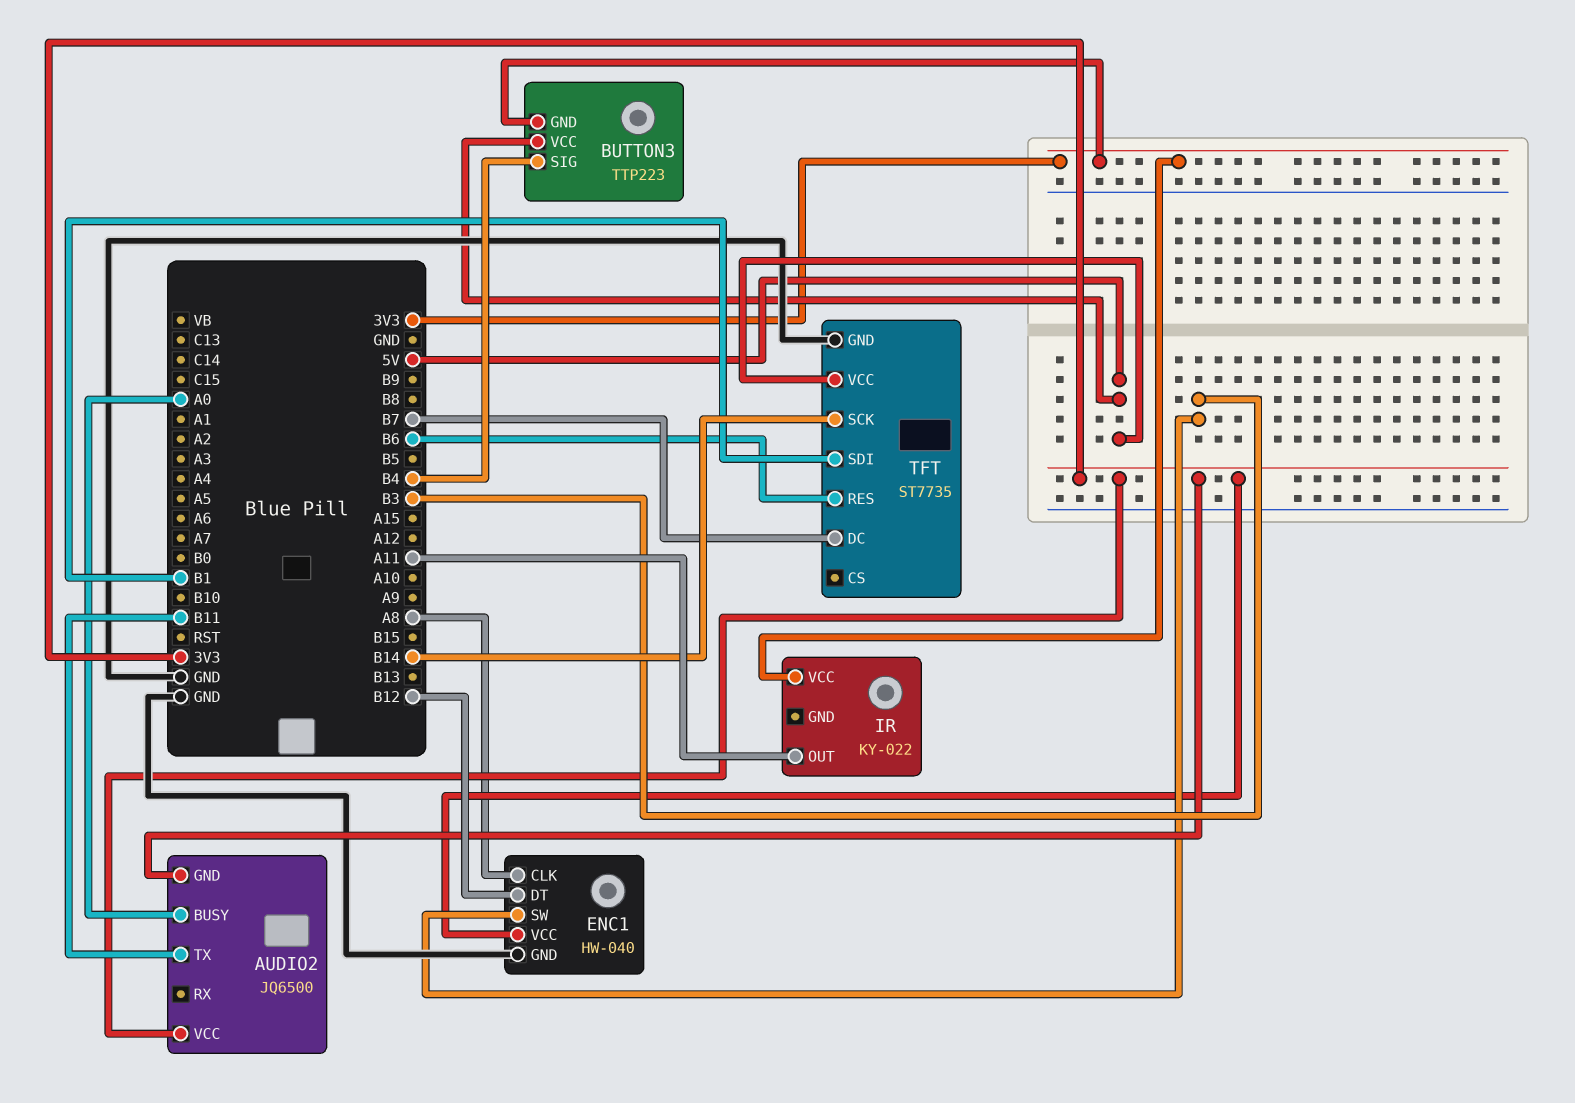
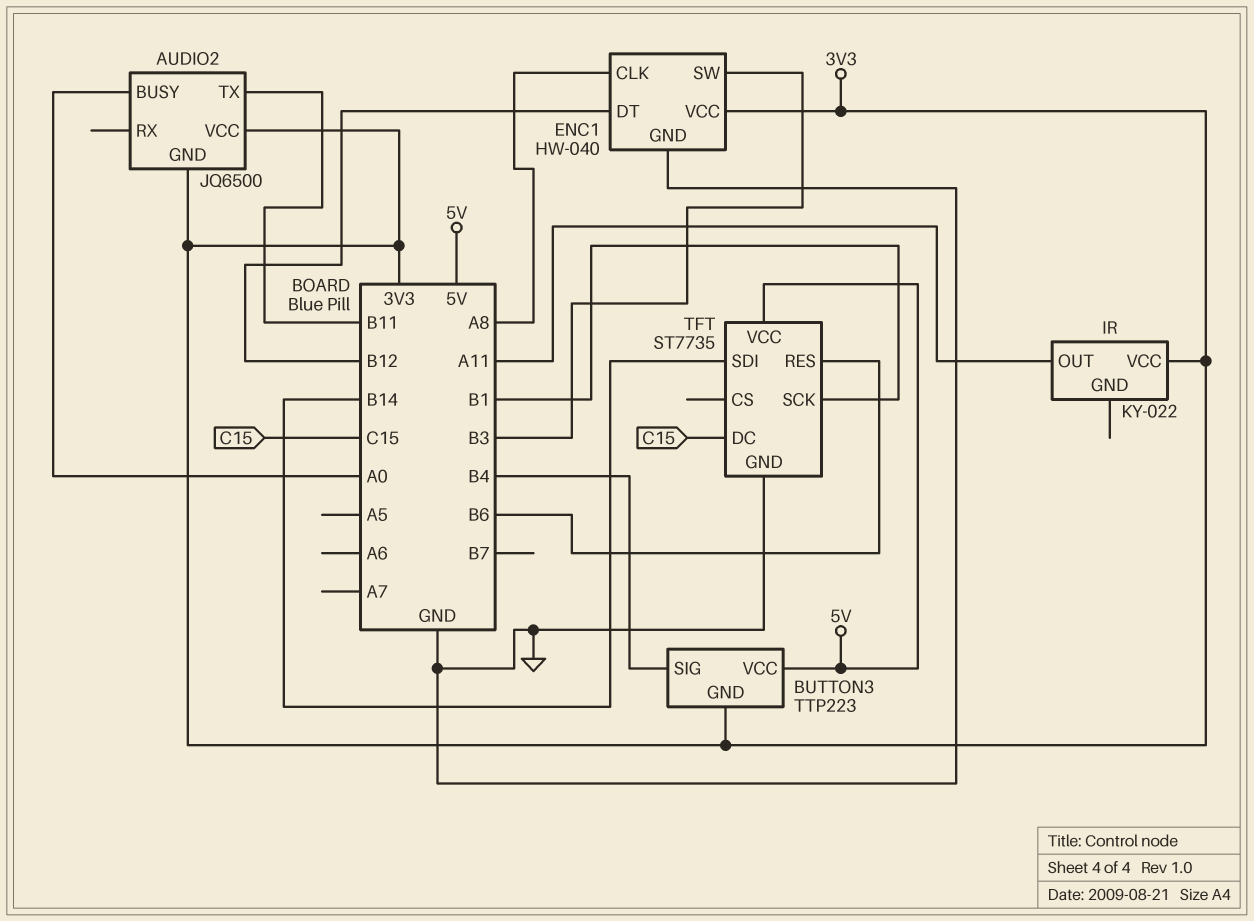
TFT pin DC: B7 -> C15
TFT pin SCK: B14 -> B1
TFT pin SDI: B1 -> B14

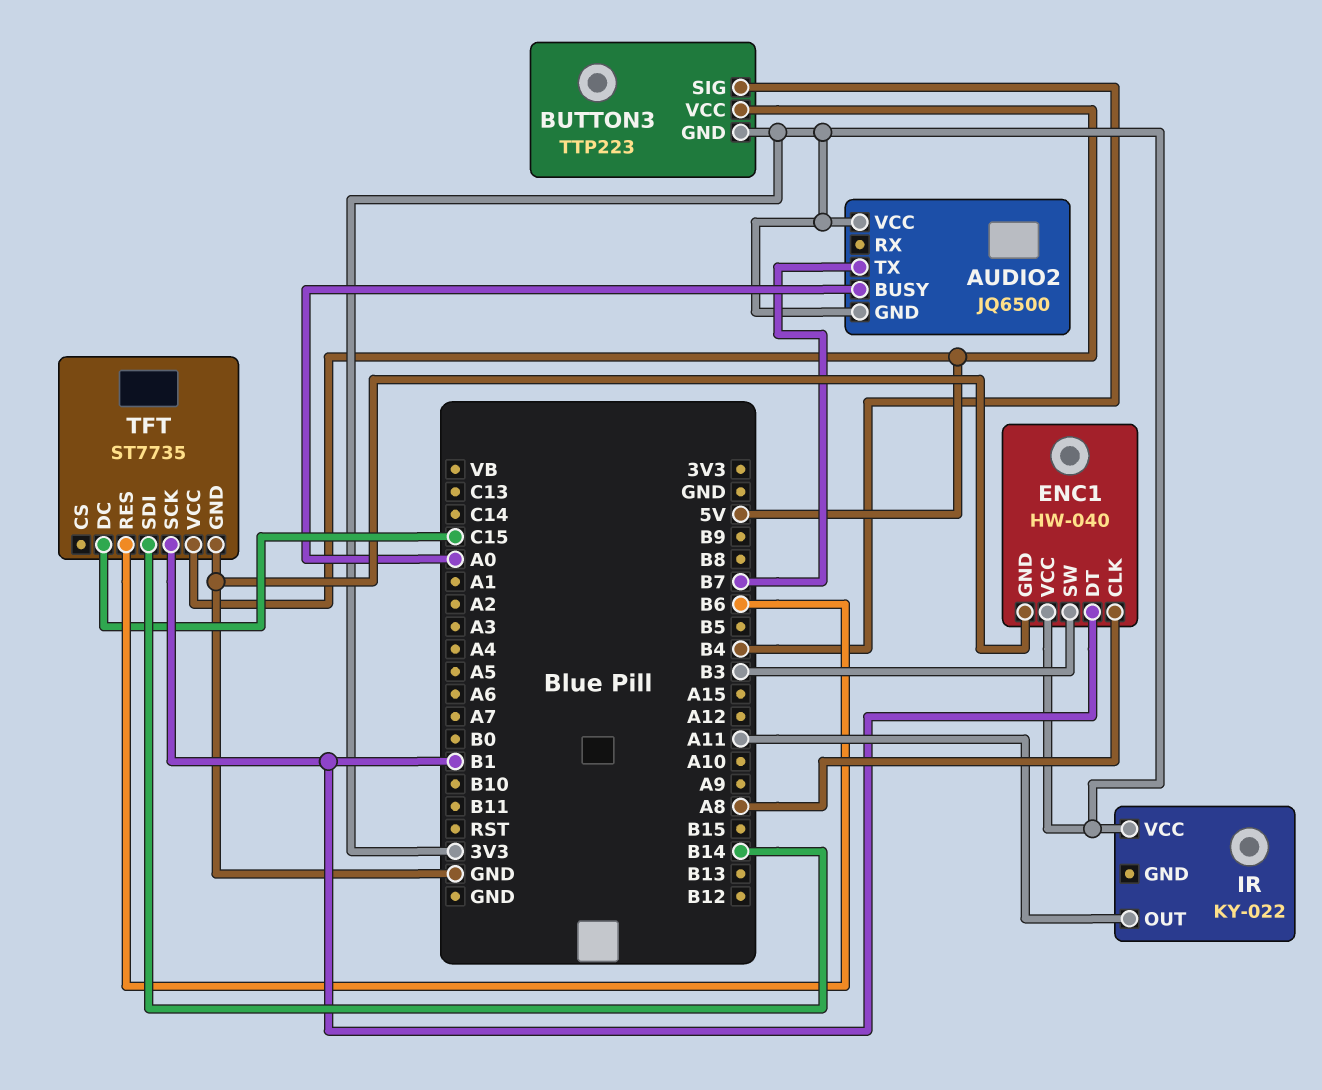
AUDIO2 pin TX: B11 -> B7
ENC1 pin DT: B12 -> B1

